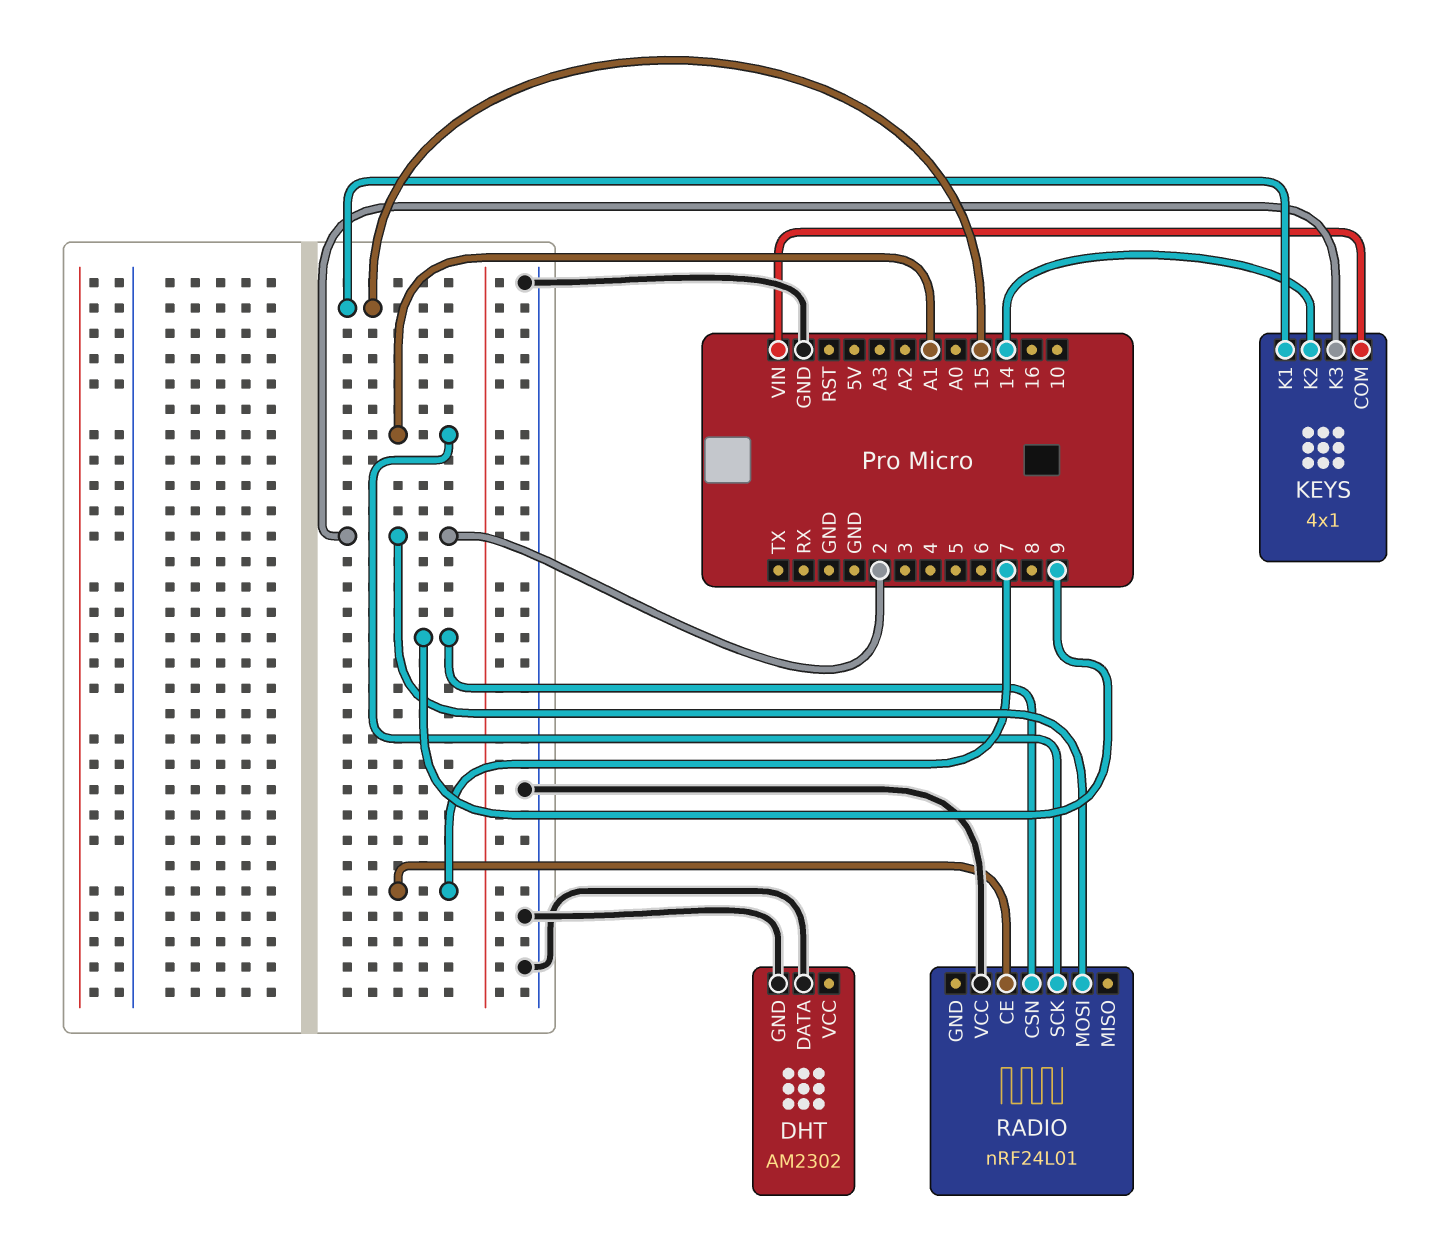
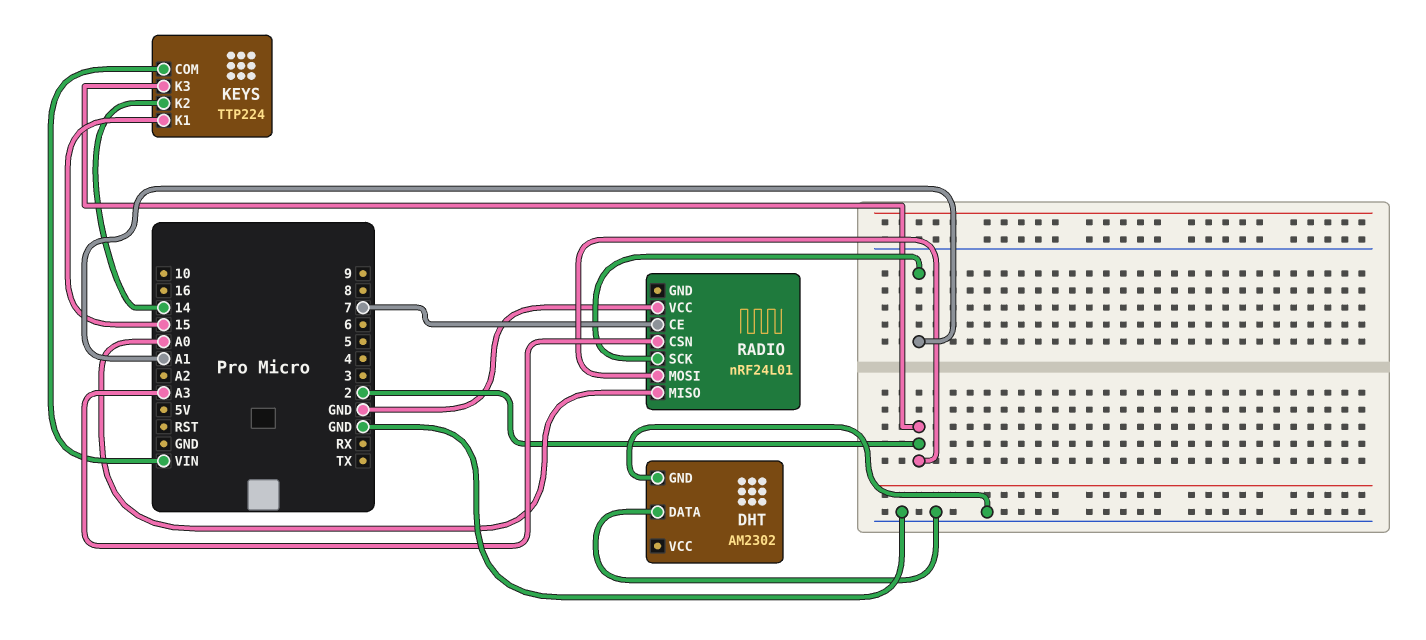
KEYS: 4x1 -> TTP224
RADIO pin CSN: 9 -> A3
RADIO pin MISO: none -> A0

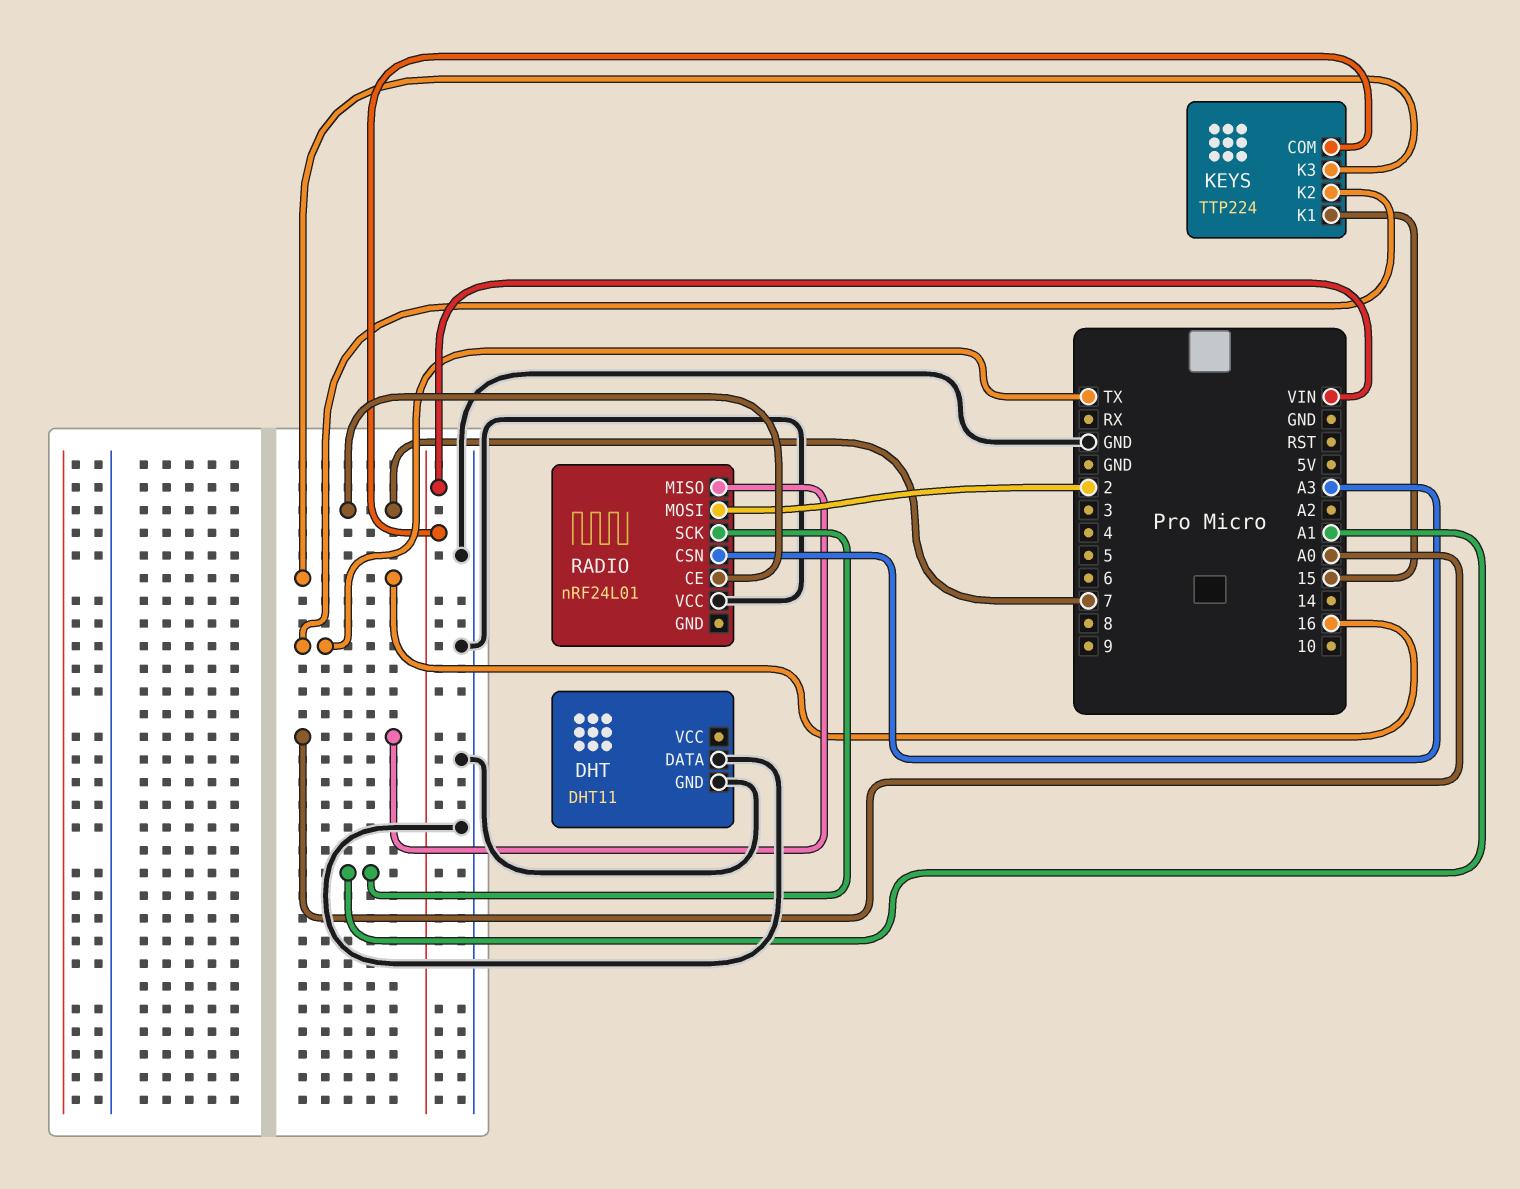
DHT: AM2302 -> DHT11
KEYS pin K2: 14 -> TX
KEYS pin K3: 2 -> 16

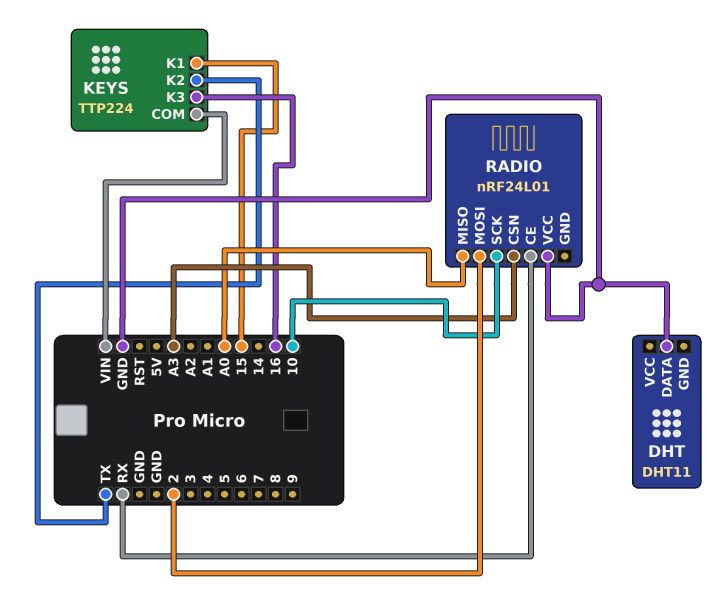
DHT pin GND: GND -> none
RADIO pin CE: 7 -> RX
RADIO pin SCK: A1 -> 10

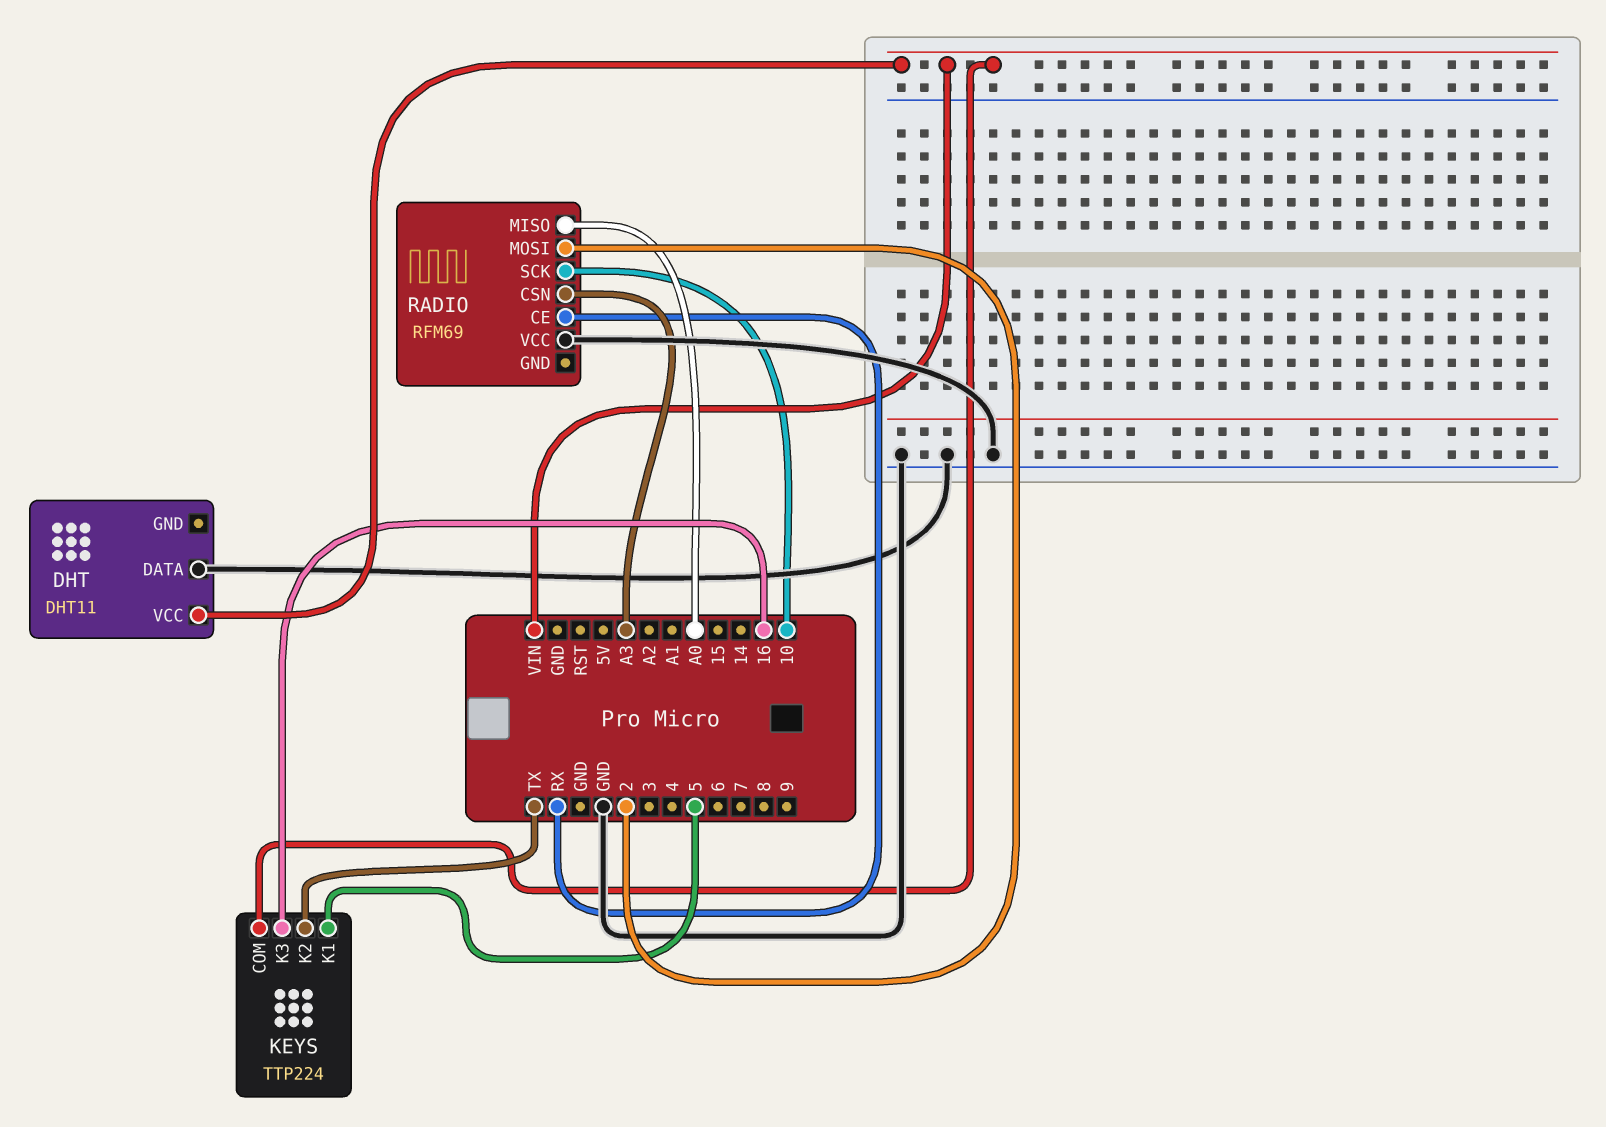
DHT pin VCC: none -> VIN
KEYS pin K1: 15 -> 5
RADIO: nRF24L01 -> RFM69

